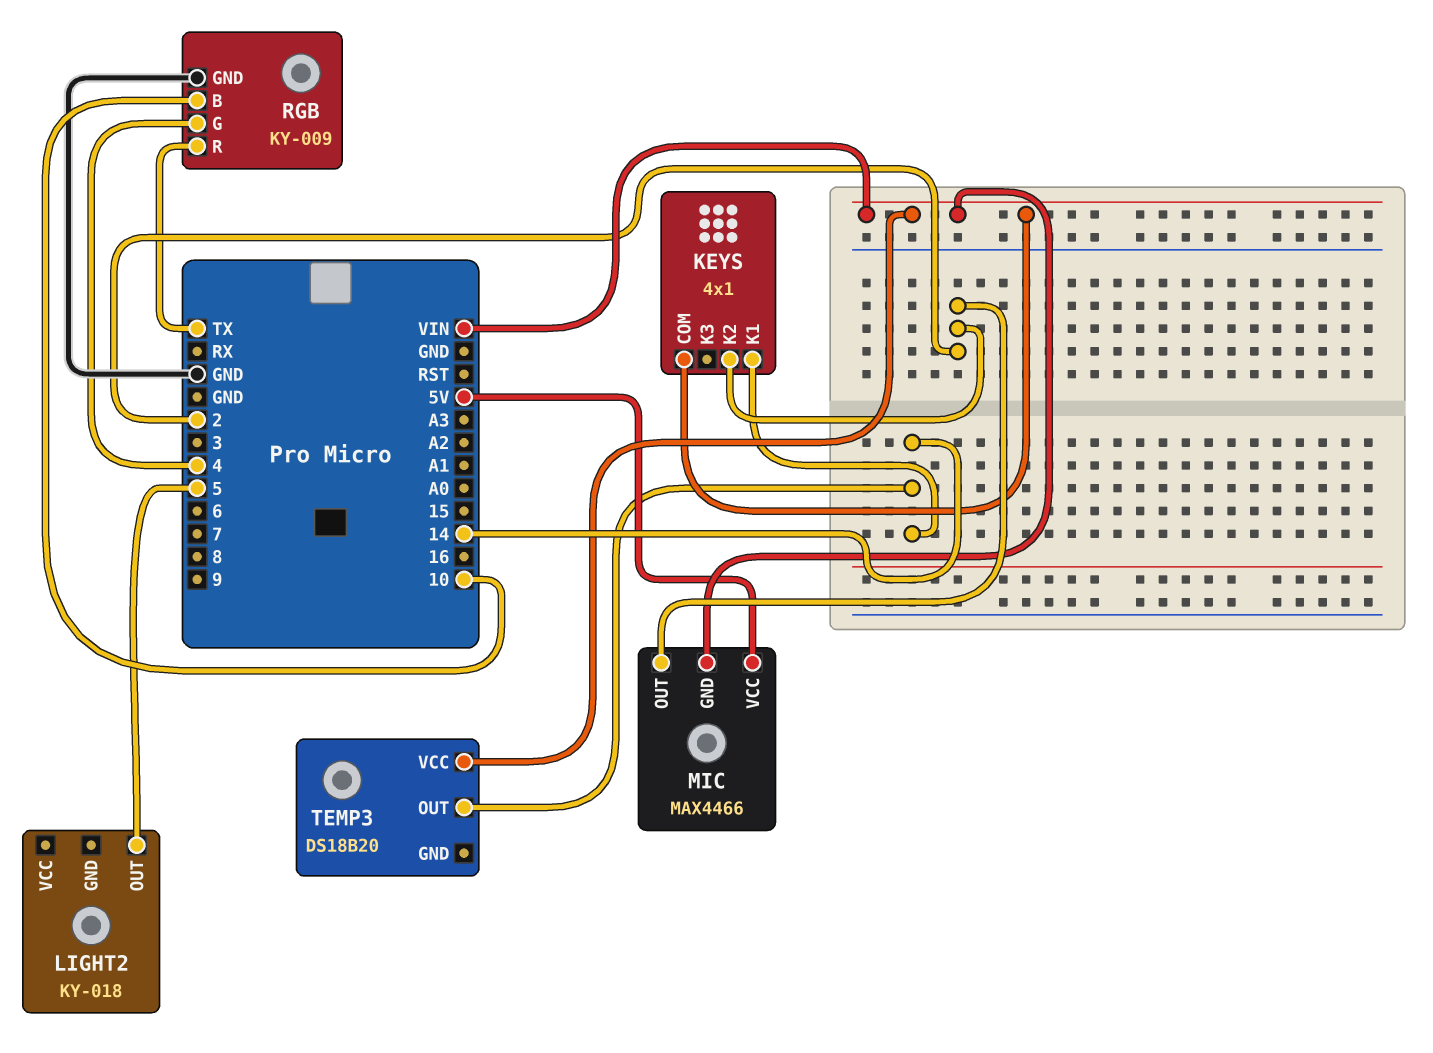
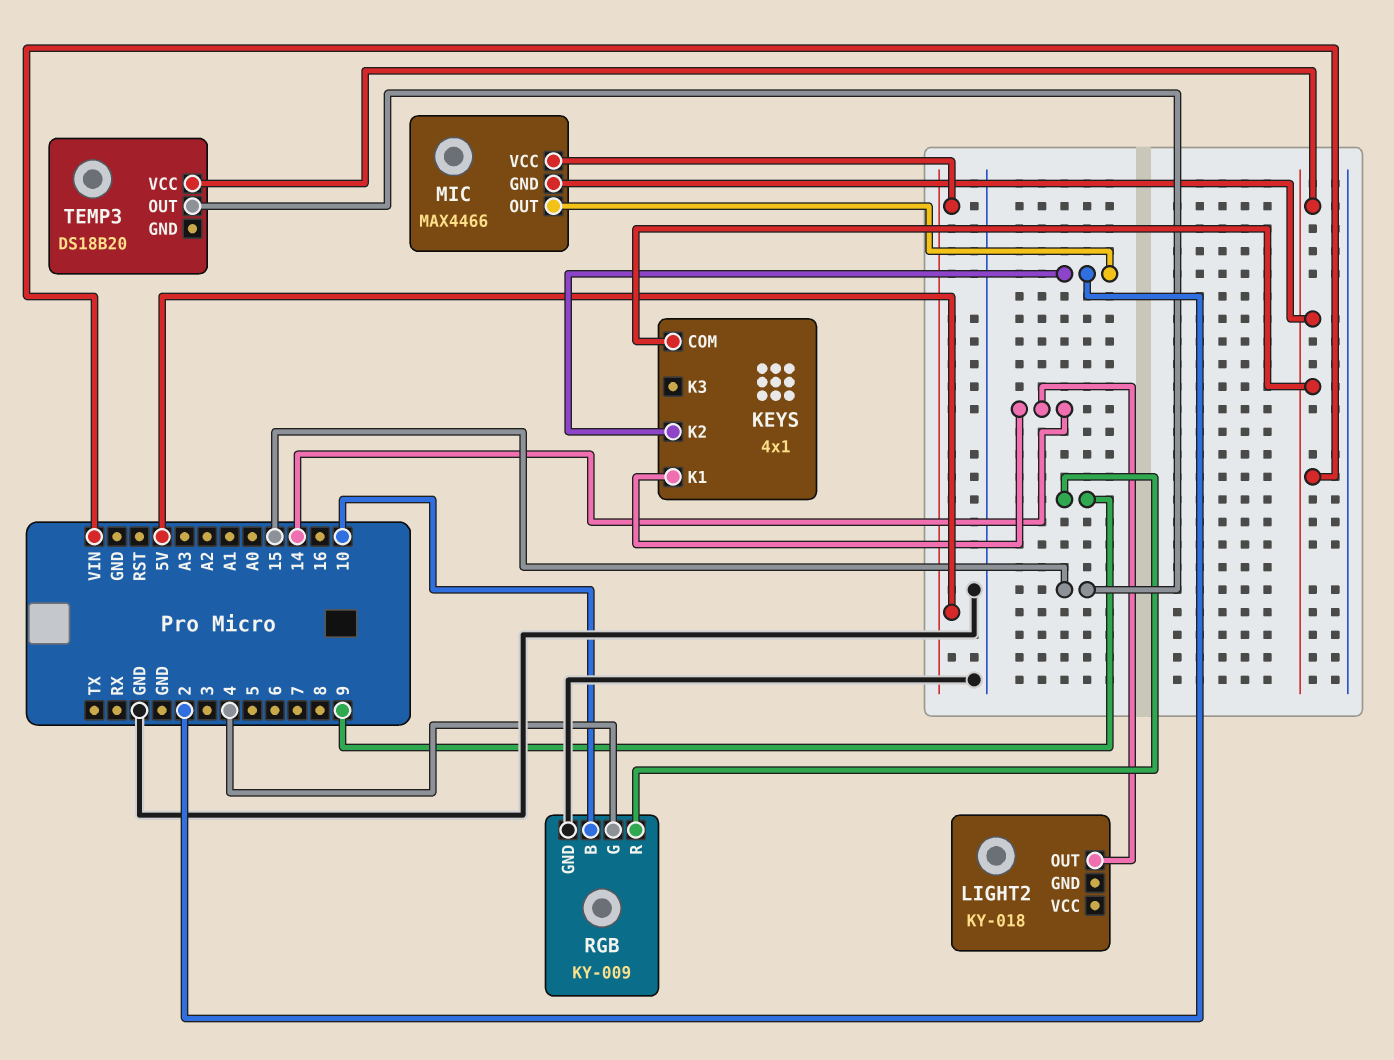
LIGHT2 pin OUT: 5 -> 14
RGB pin R: TX -> 9
TEMP3 pin OUT: 14 -> 15

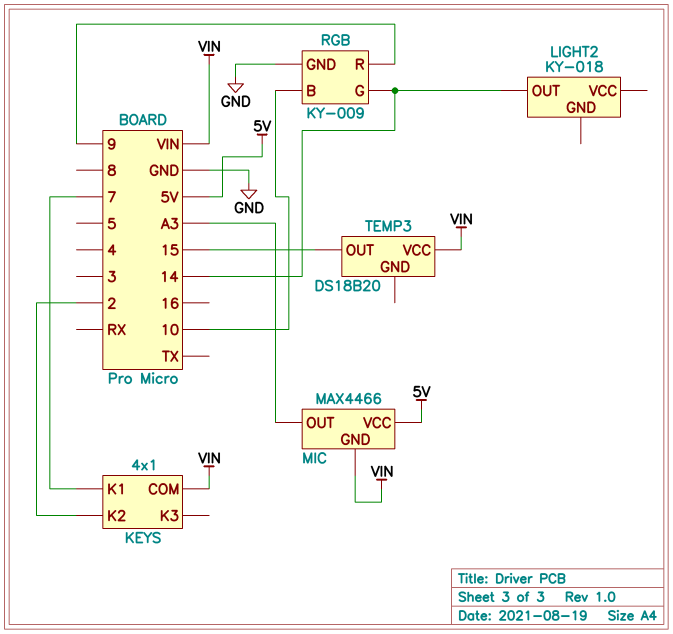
KEYS pin K1: 14 -> 7
MIC pin OUT: 2 -> A3
RGB pin G: 4 -> 14

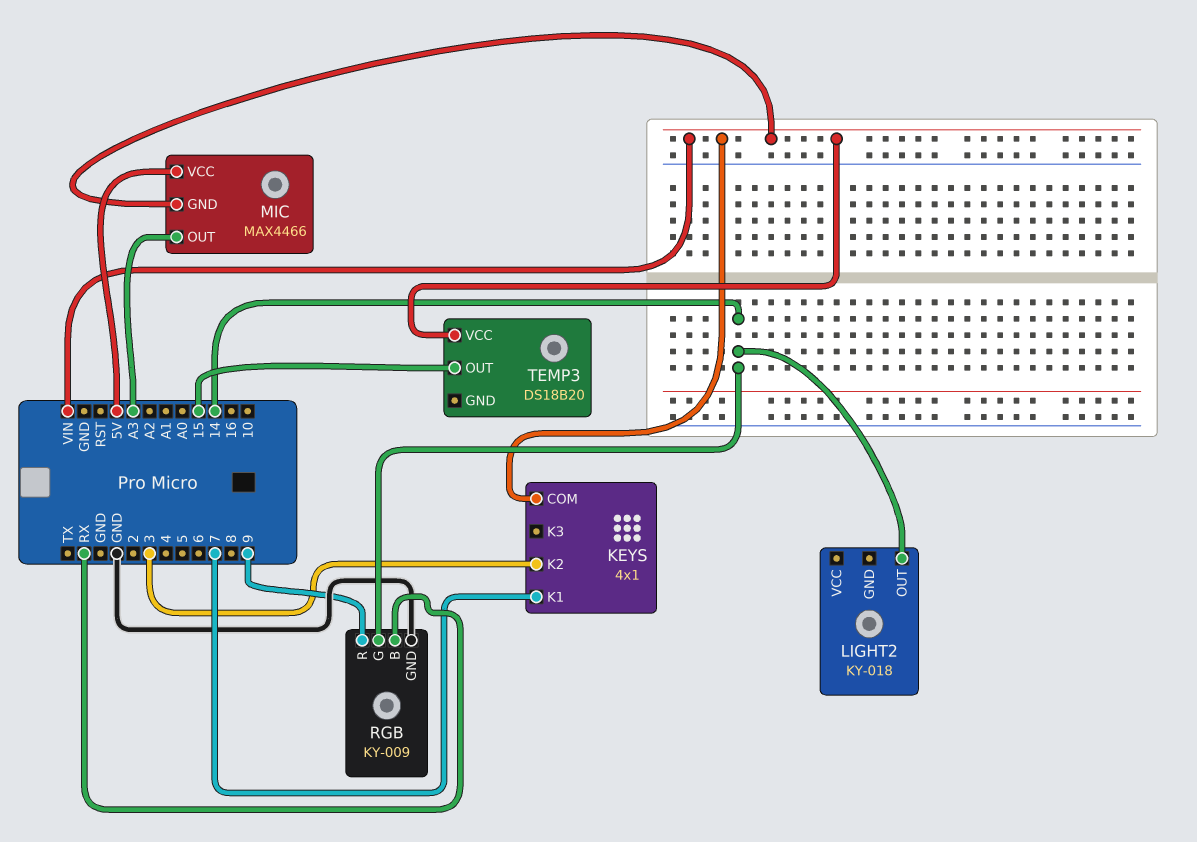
KEYS pin K2: 2 -> 3
RGB pin B: 10 -> RX

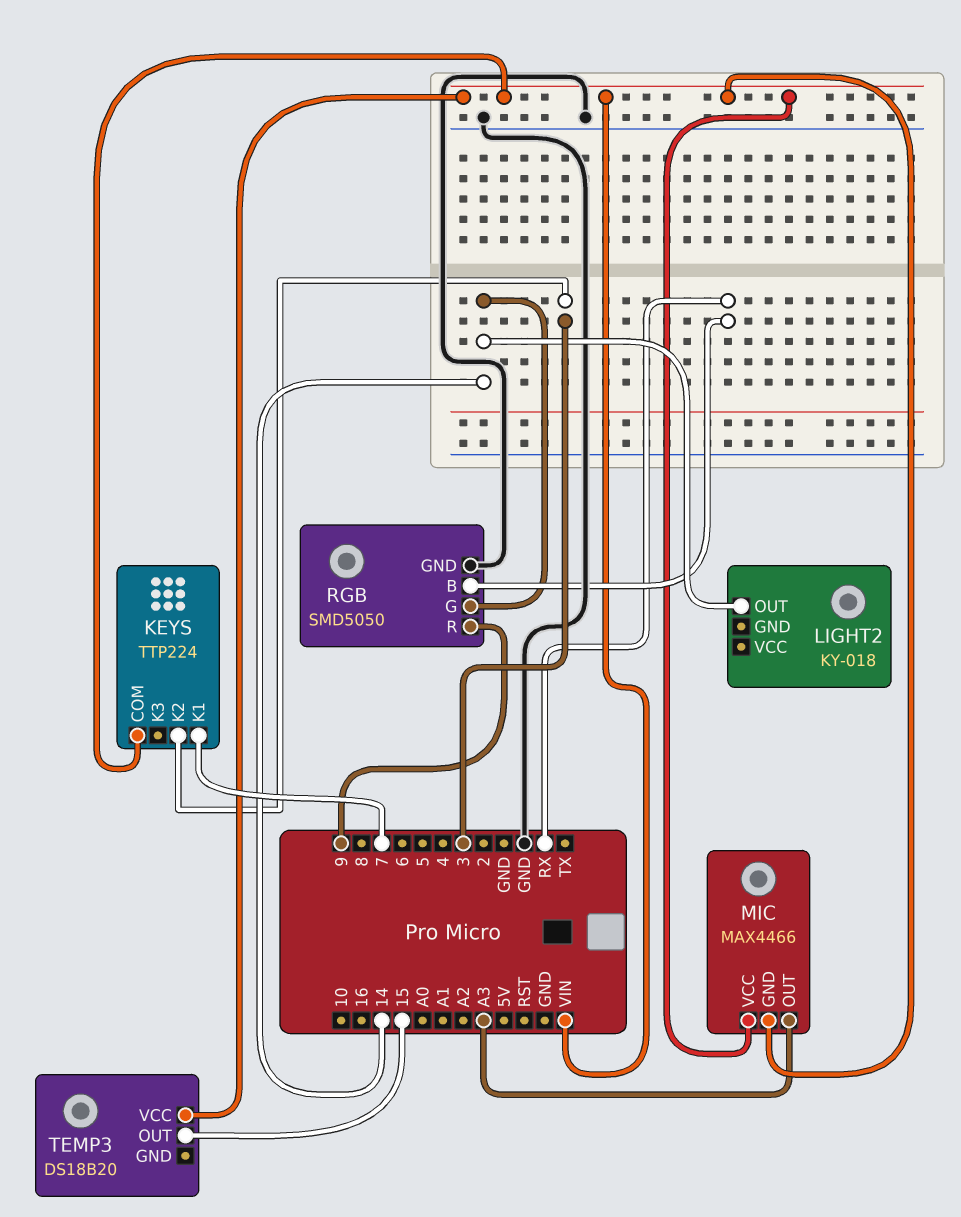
KEYS: 4x1 -> TTP224
MIC pin VCC: 5V -> VIN
RGB: KY-009 -> SMD5050

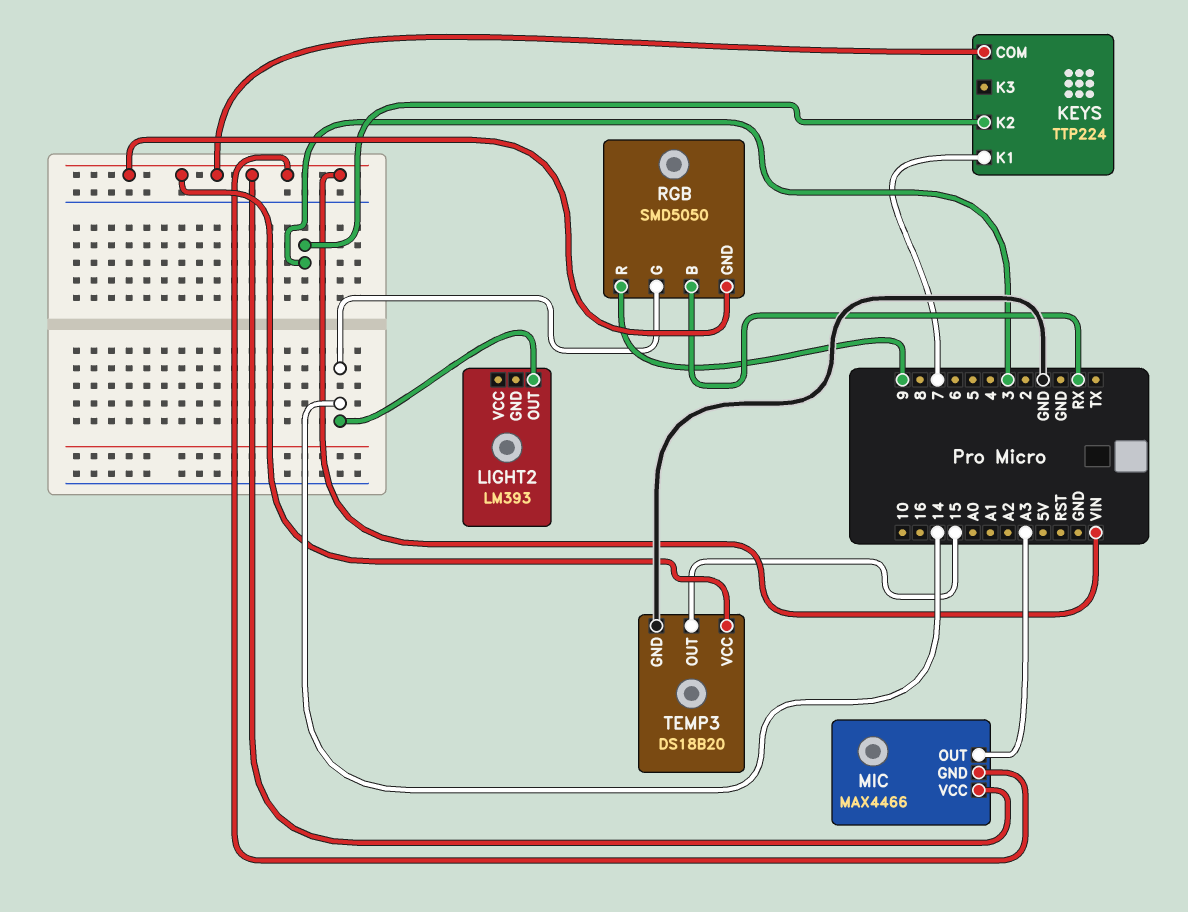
LIGHT2: KY-018 -> LM393
RGB pin GND: GND -> VIN
TEMP3 pin GND: none -> GND

